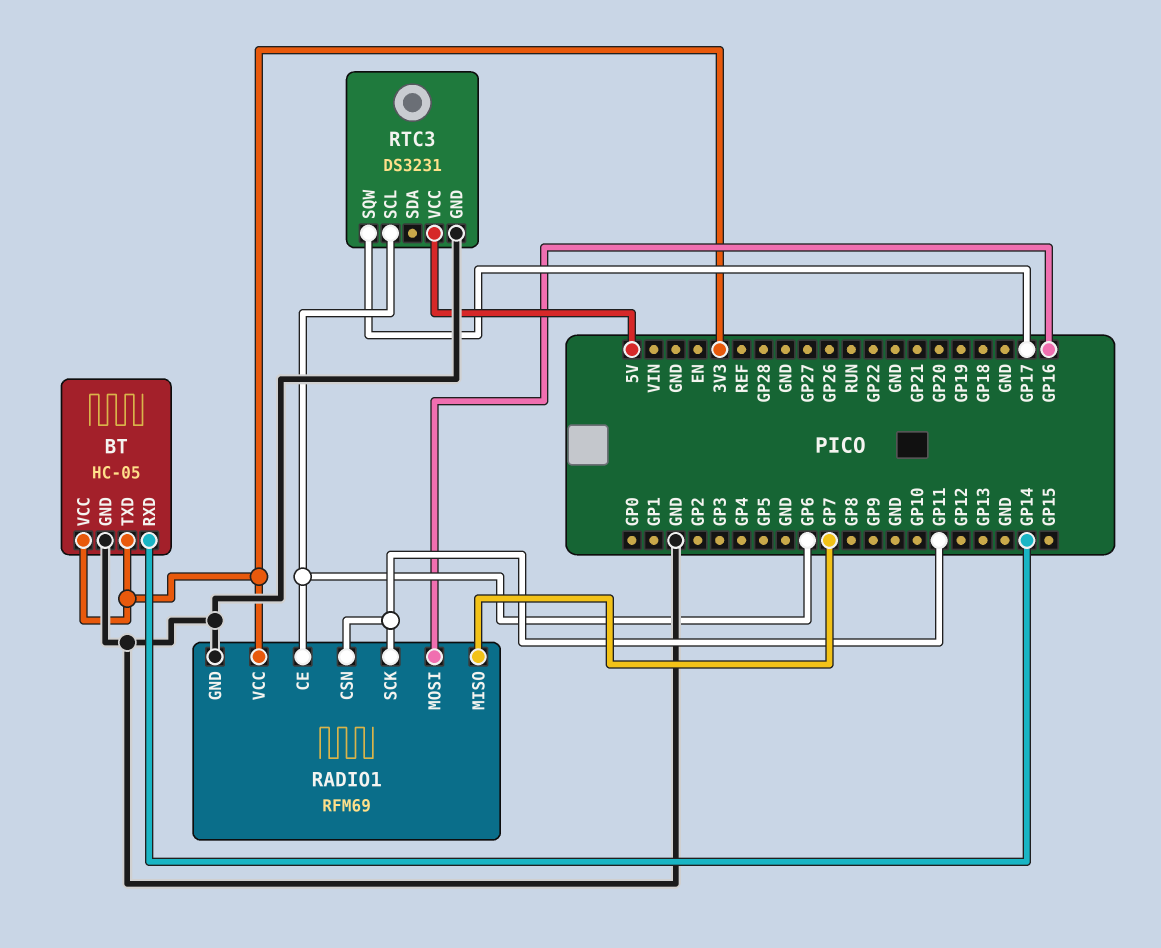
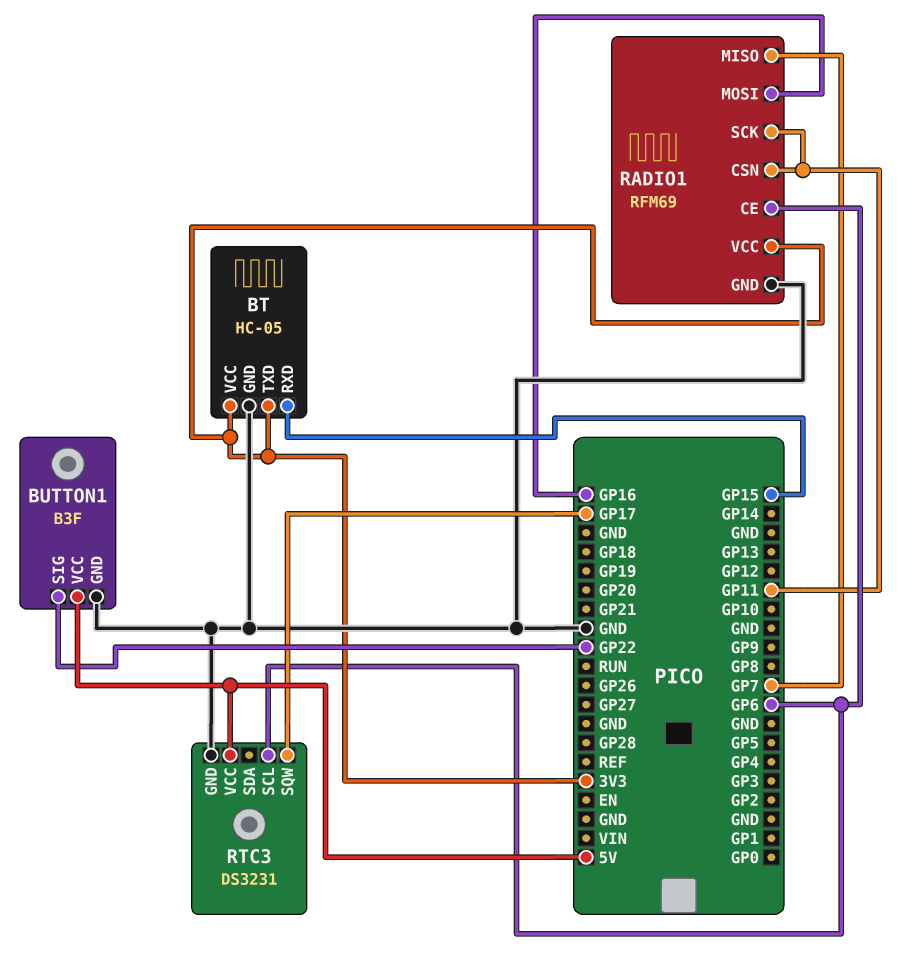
BT pin RXD: GP14 -> GP15
BUTTON1: none -> B3F
BUTTON1 pin GND: none -> GND
BUTTON1 pin SIG: none -> GP22
BUTTON1 pin VCC: none -> 5V

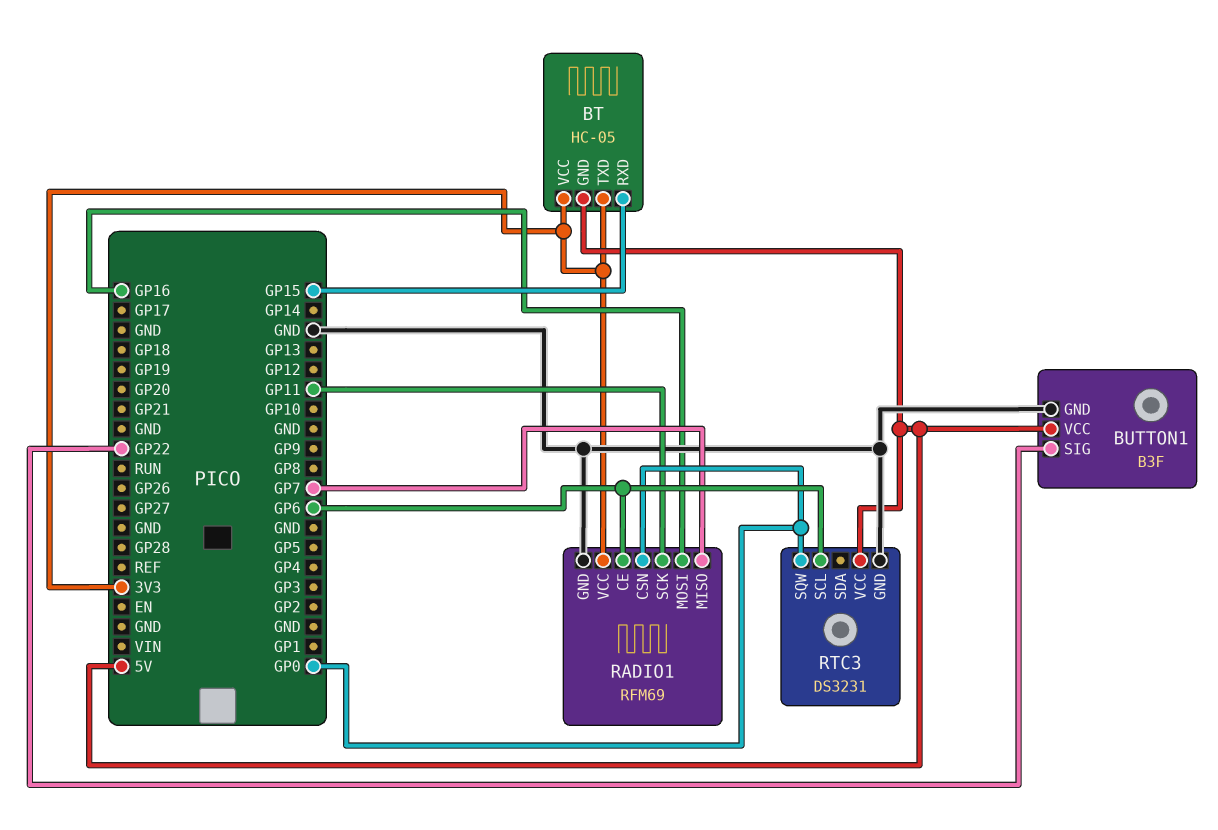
BT pin GND: GND -> 5V
RADIO1 pin CSN: GP11 -> GP0
RTC3 pin SQW: GP17 -> GP0

